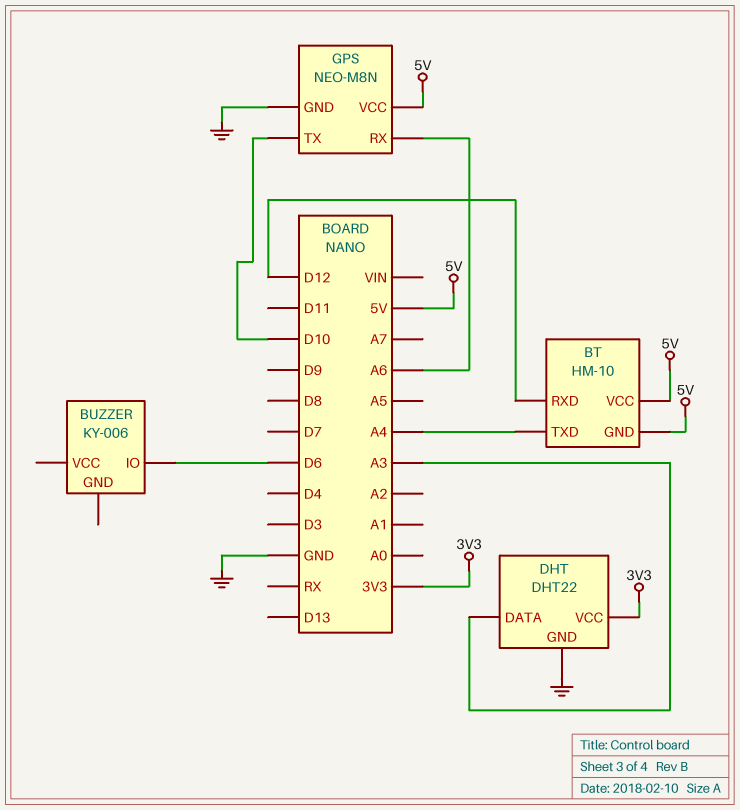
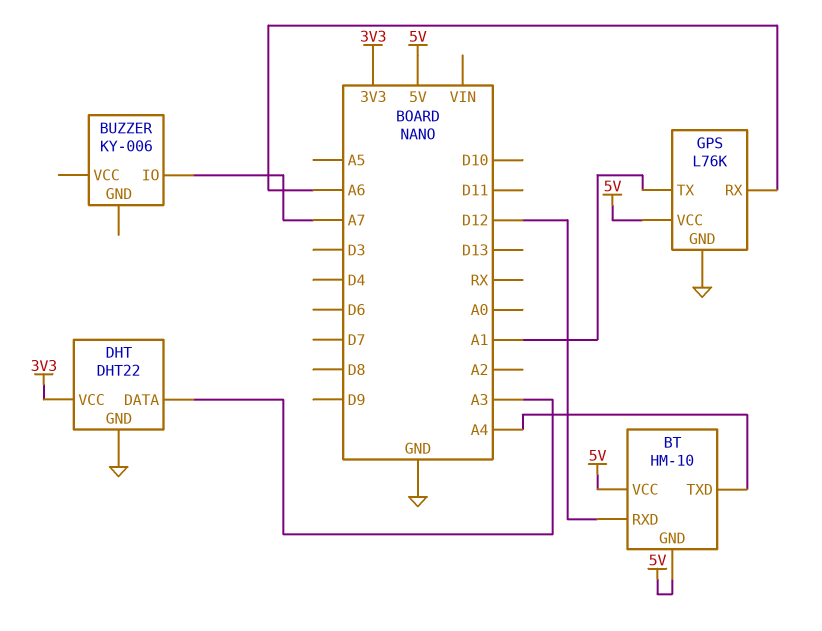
BUZZER pin IO: D6 -> A7
GPS: NEO-M8N -> L76K
GPS pin TX: D10 -> A1

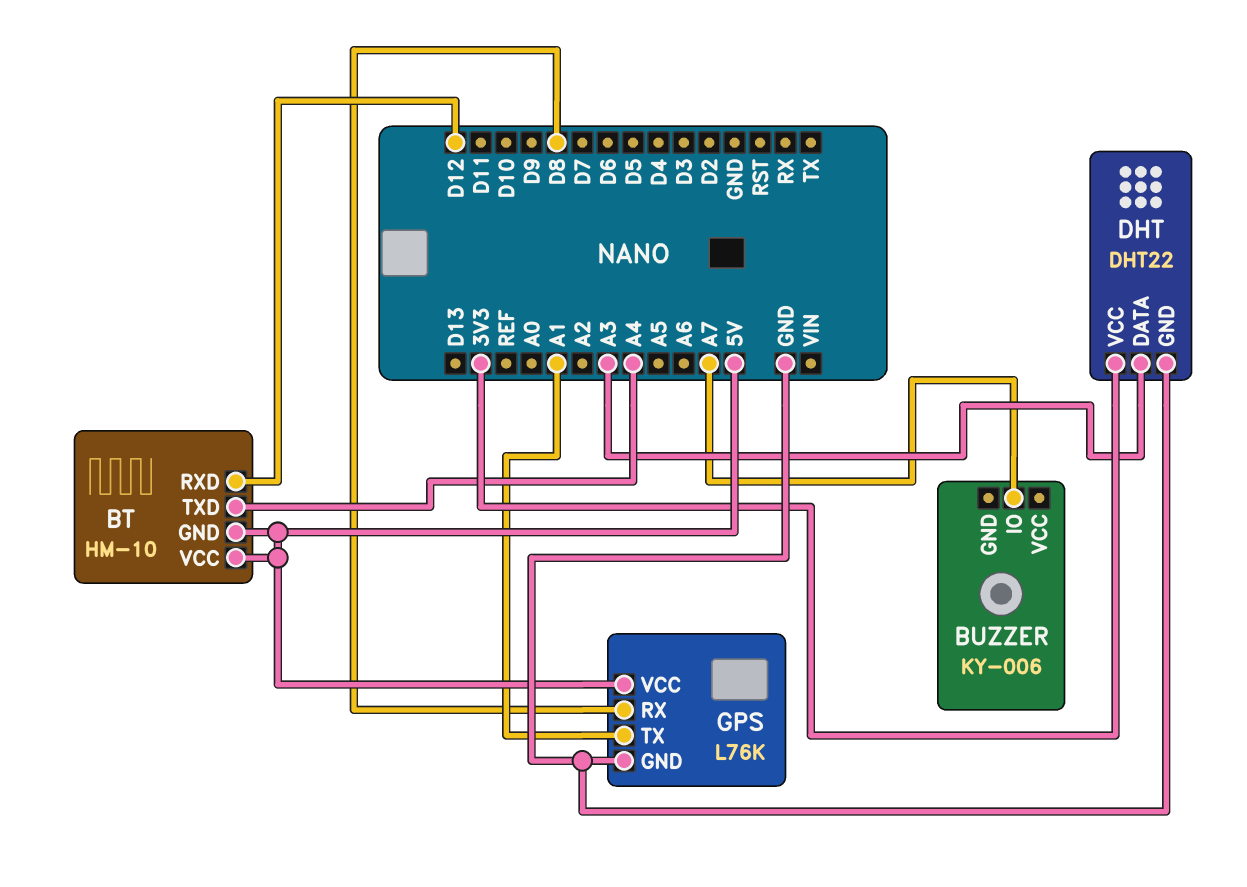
GPS pin RX: A6 -> D8

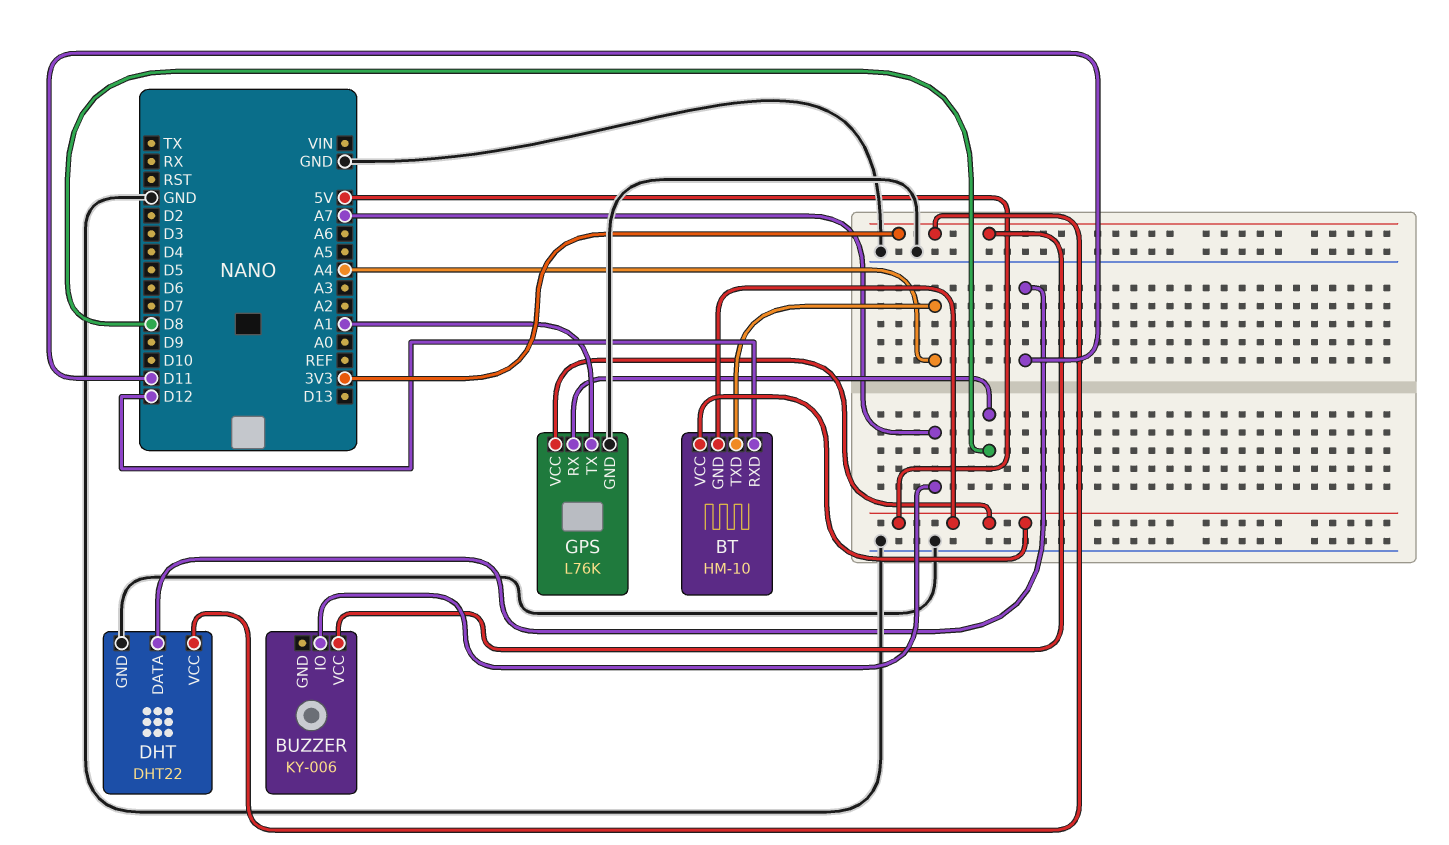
BUZZER pin VCC: none -> 3V3
DHT pin DATA: A3 -> D11

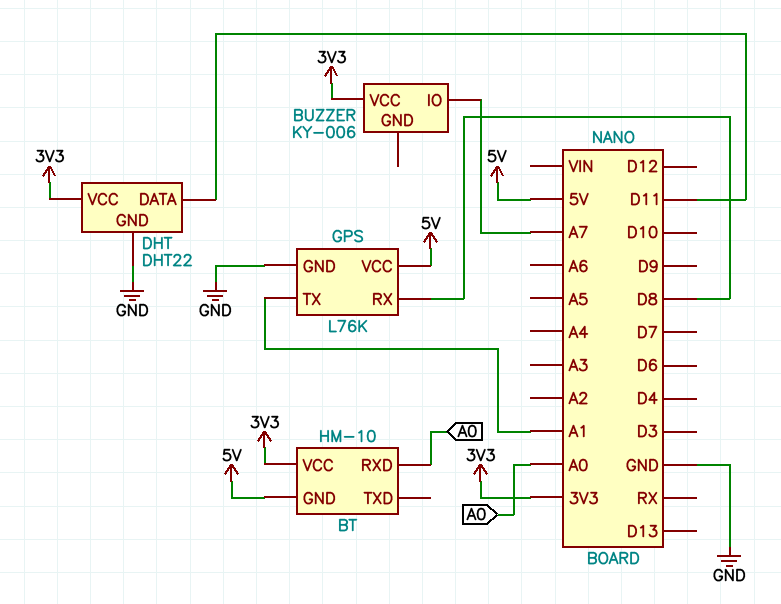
BT pin RXD: D12 -> A0
BT pin TXD: A4 -> none
BT pin VCC: 5V -> 3V3

